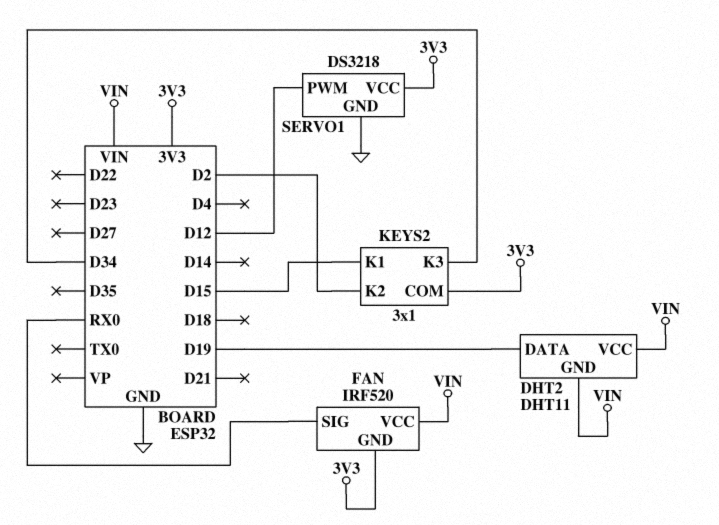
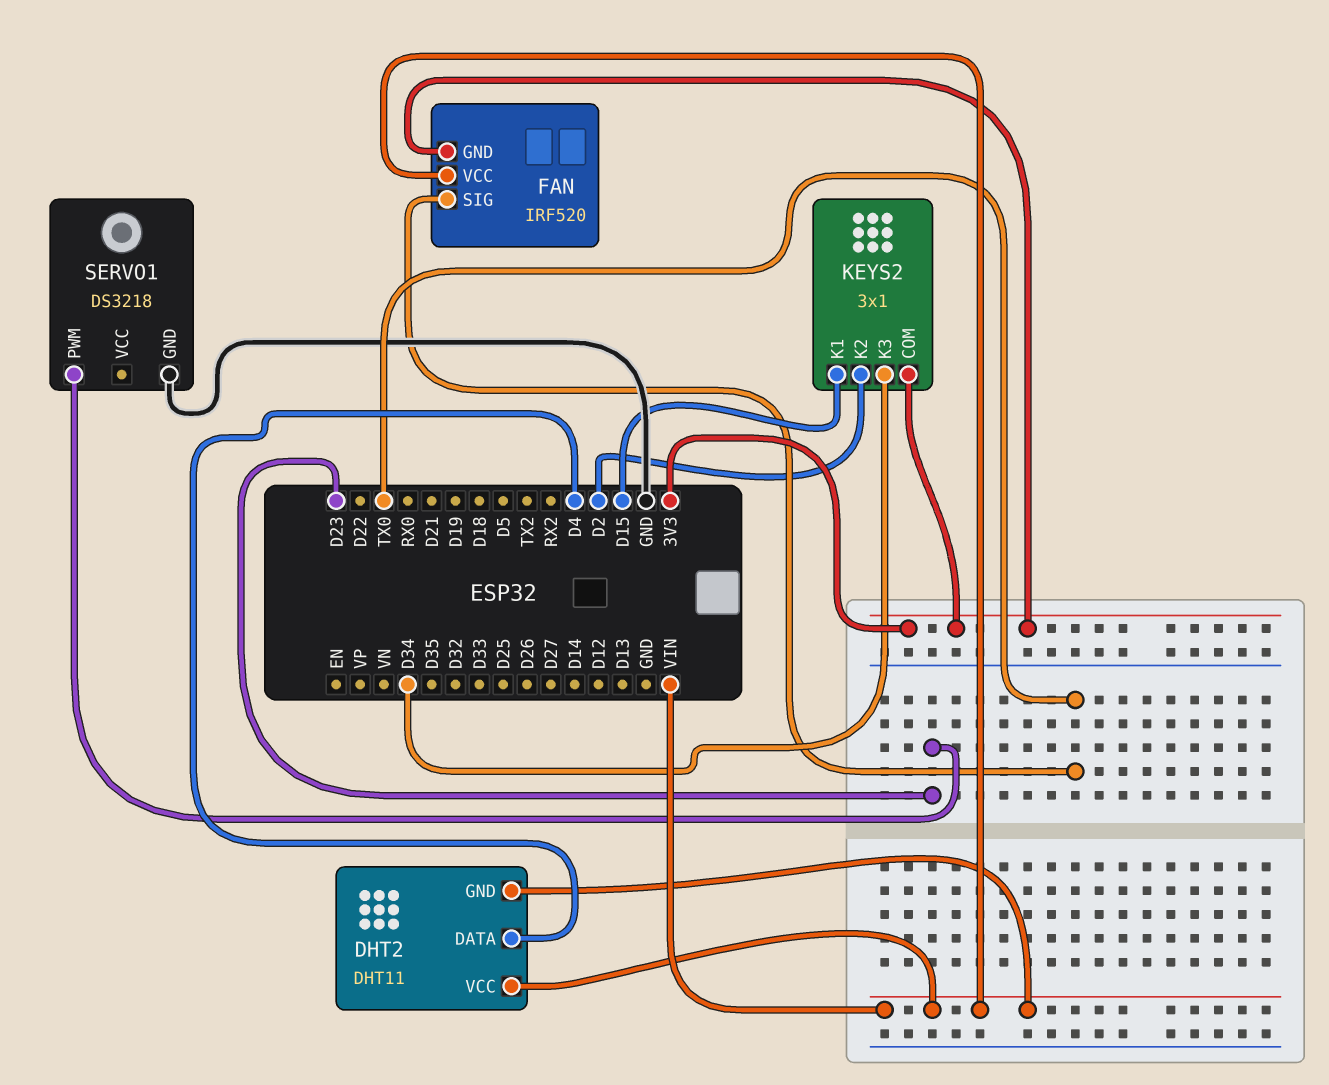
DHT2 pin DATA: D19 -> D4
FAN pin SIG: RX0 -> TX0
SERVO1 pin PWM: D12 -> D23
SERVO1 pin VCC: 3V3 -> none

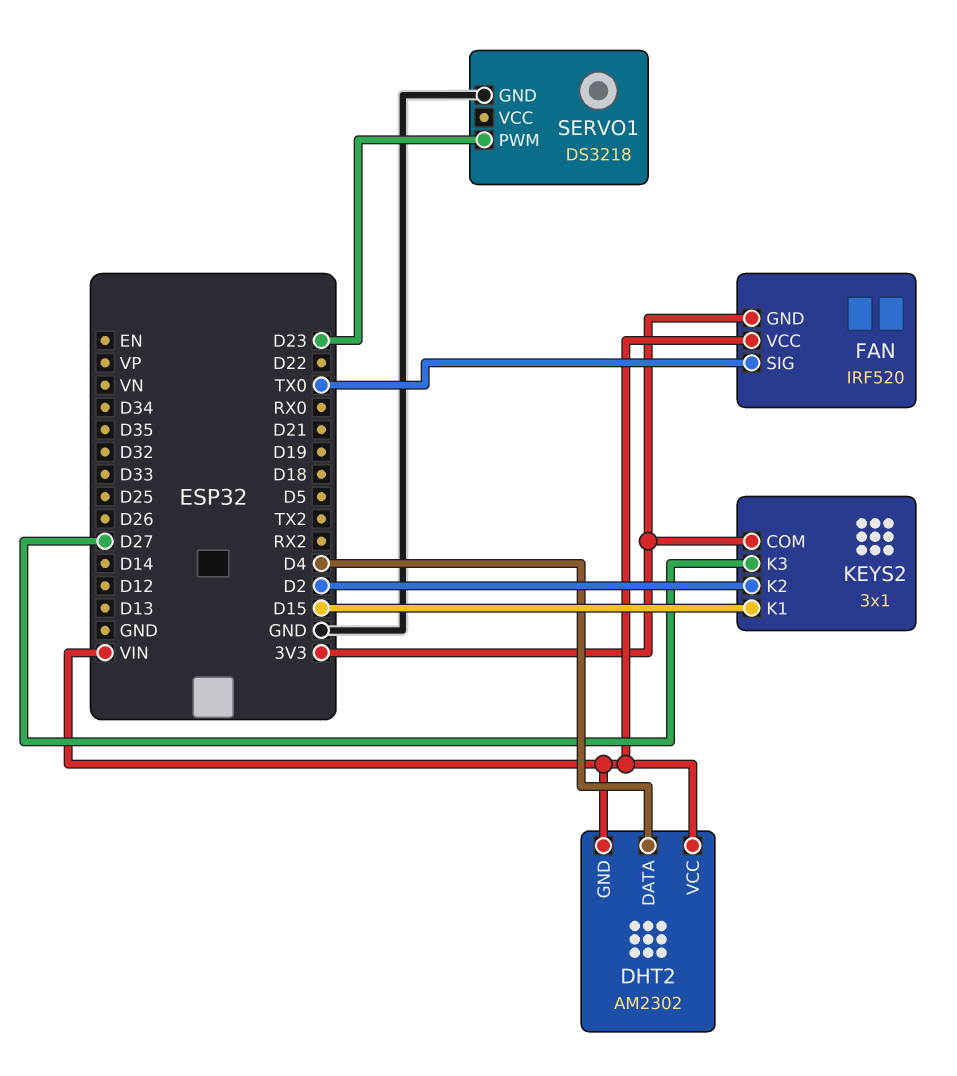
DHT2: DHT11 -> AM2302
KEYS2 pin K3: D34 -> D27

